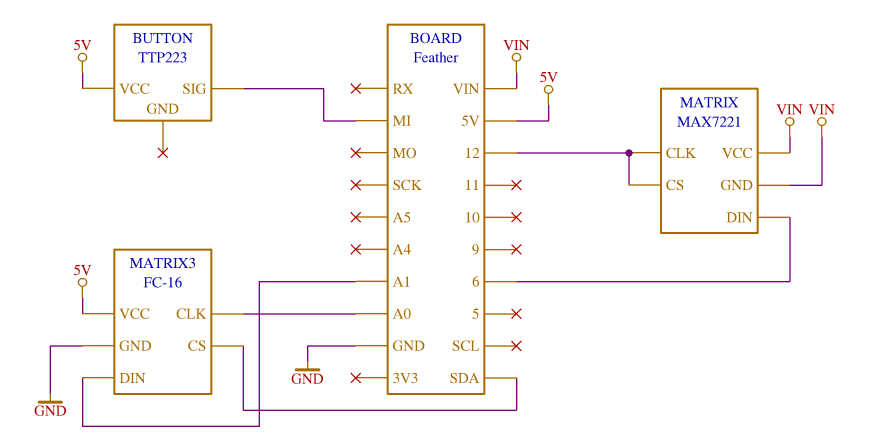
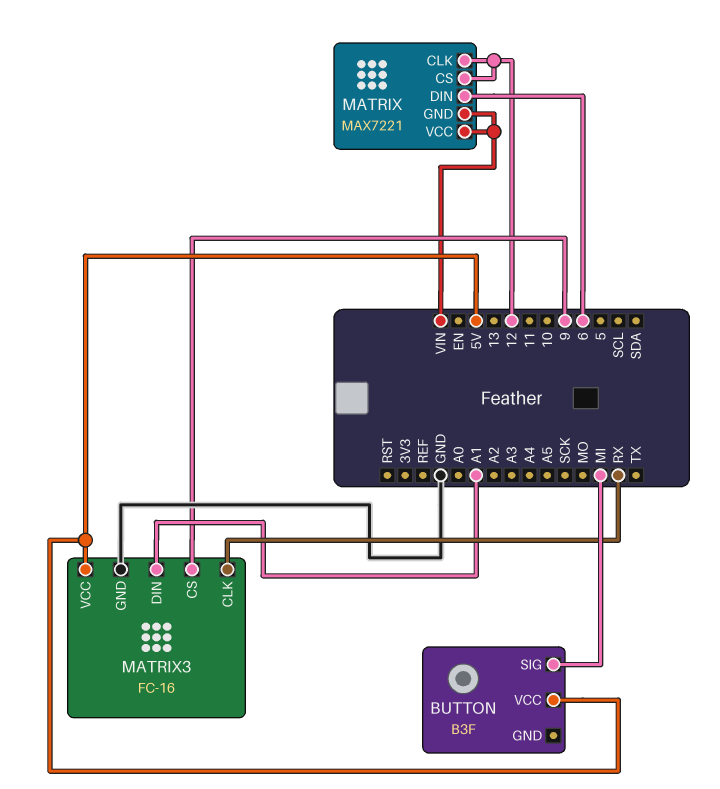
BUTTON: TTP223 -> B3F
MATRIX3 pin CLK: A0 -> RX
MATRIX3 pin CS: SDA -> 9

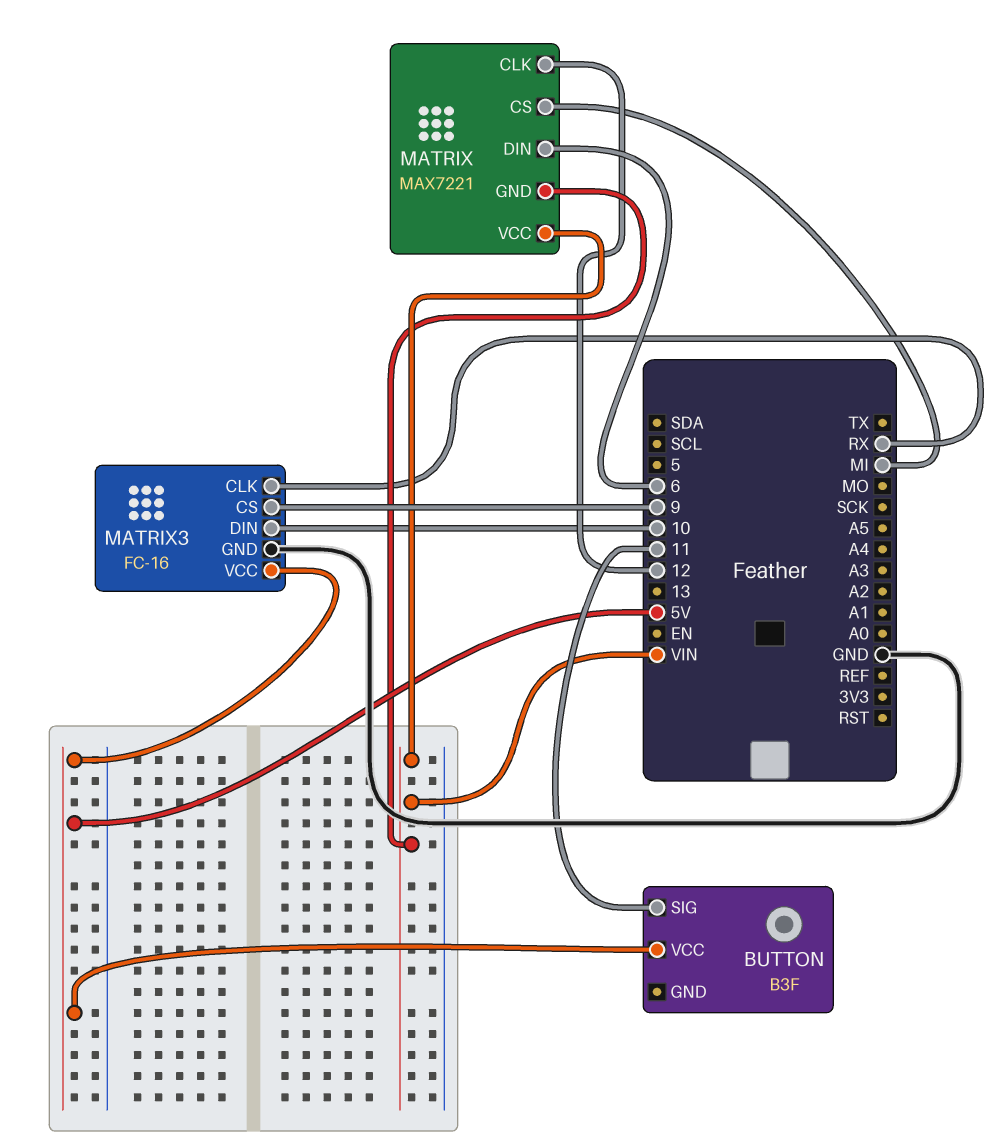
BUTTON pin SIG: MI -> 11
MATRIX pin CS: 12 -> MI
MATRIX3 pin DIN: A1 -> 10

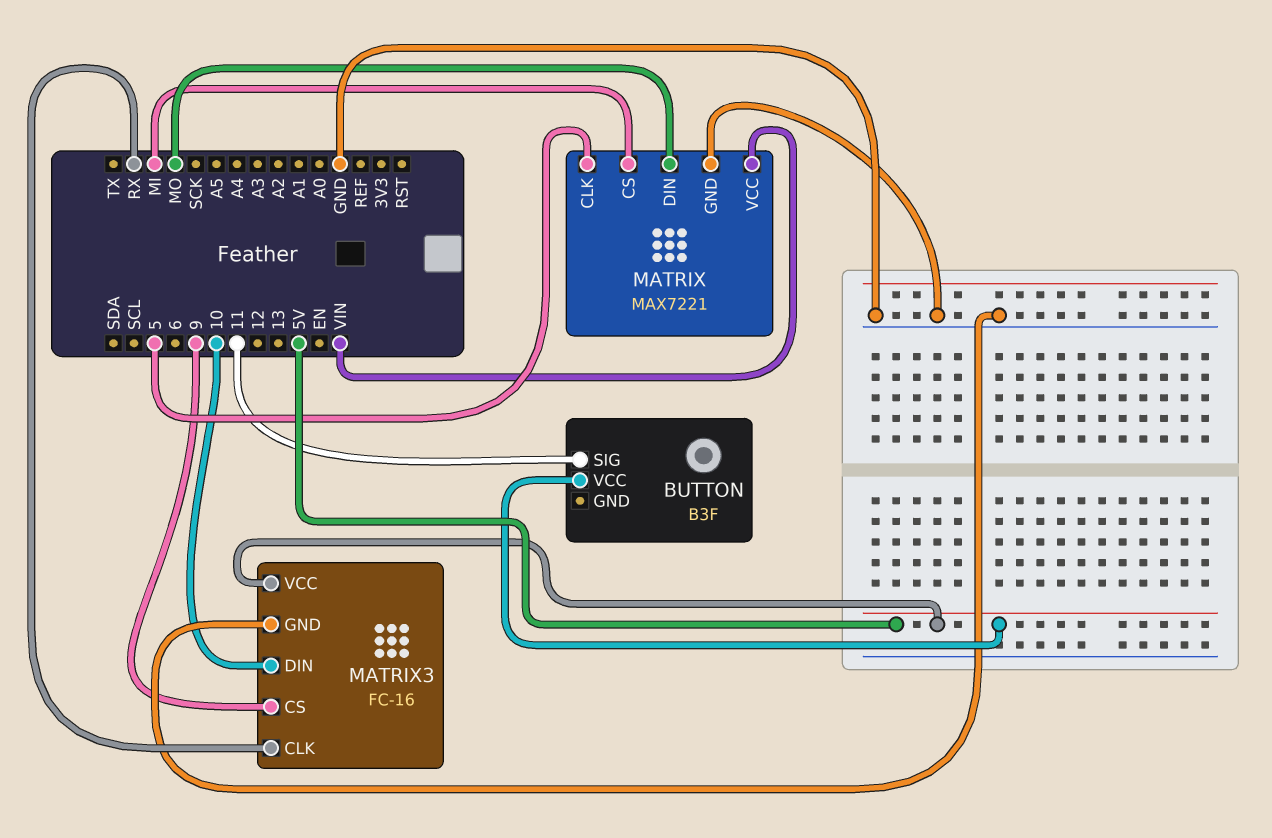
MATRIX pin CLK: 12 -> 5
MATRIX pin DIN: 6 -> MO
MATRIX pin GND: VIN -> GND

